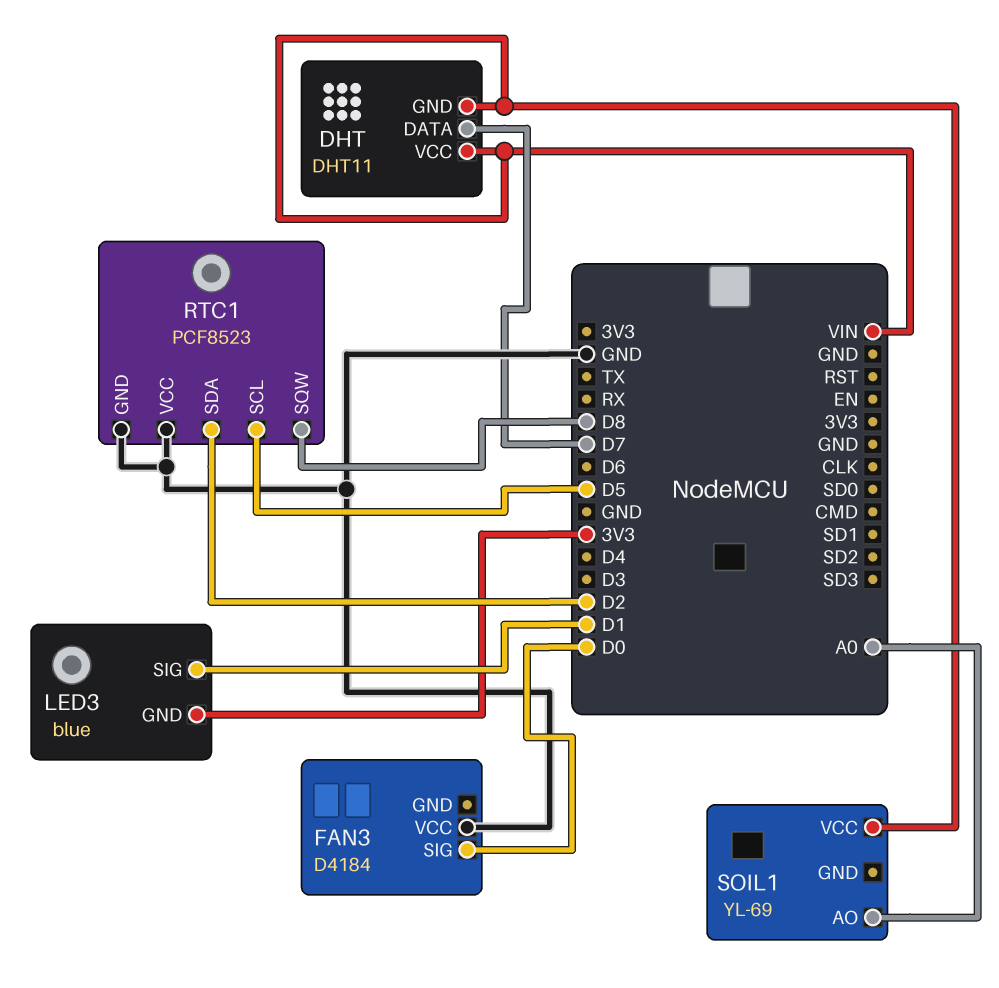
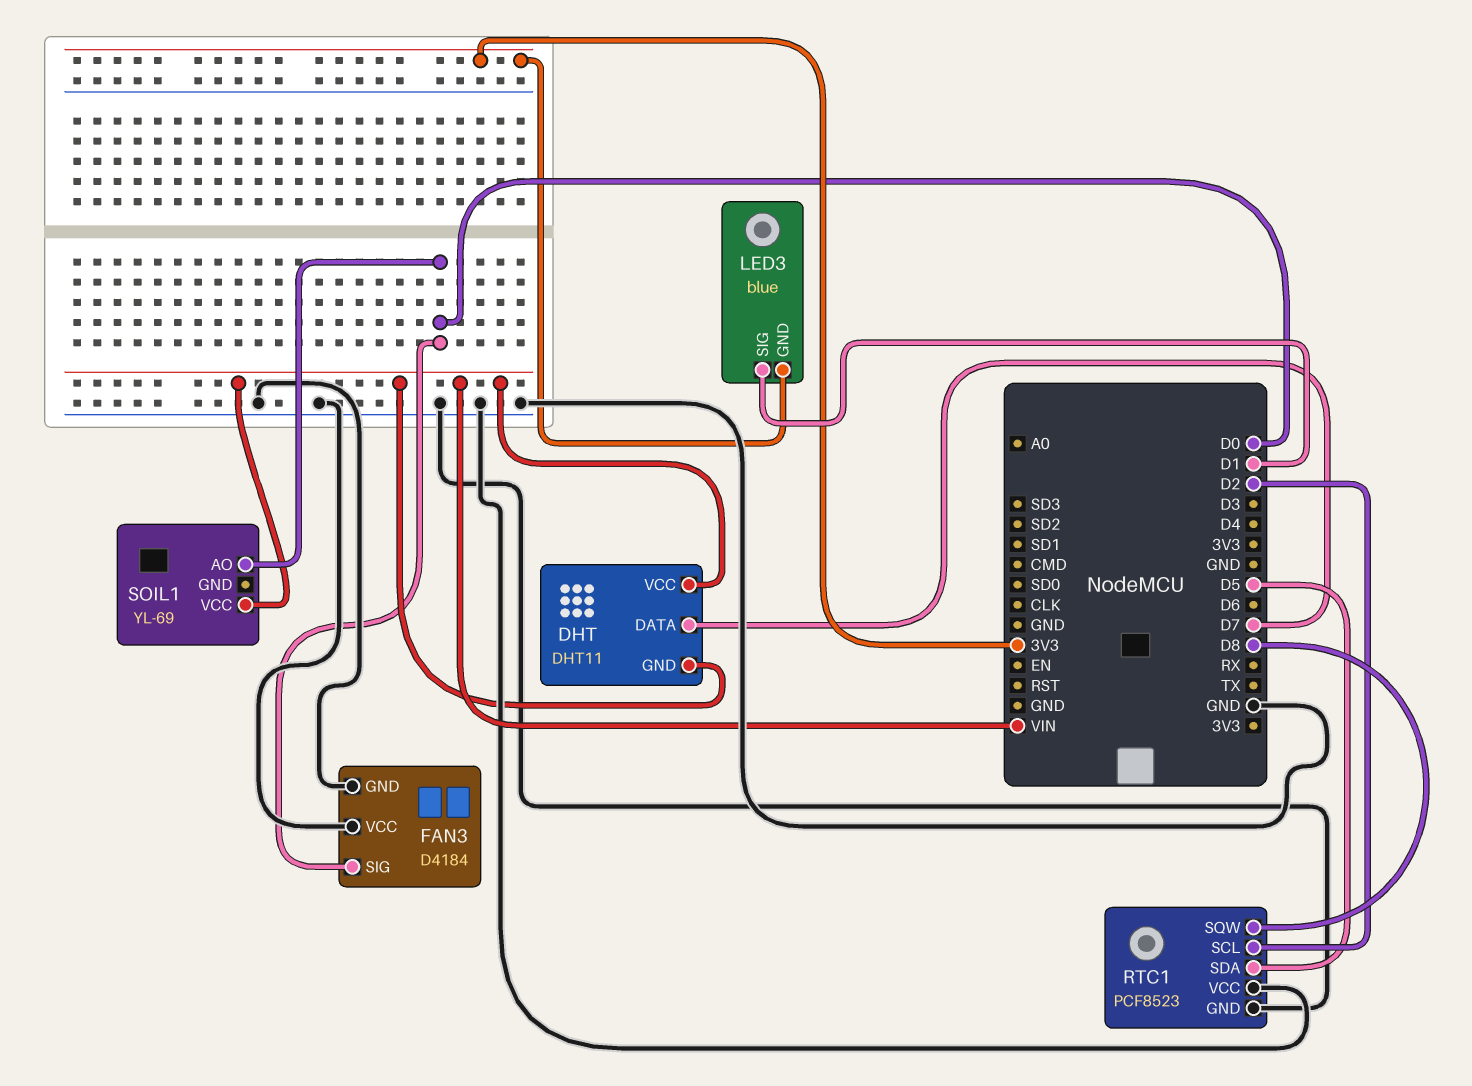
FAN3 pin GND: none -> GND
RTC1 pin SCL: D5 -> D2
RTC1 pin SDA: D2 -> D5
SOIL1 pin AO: A0 -> D0

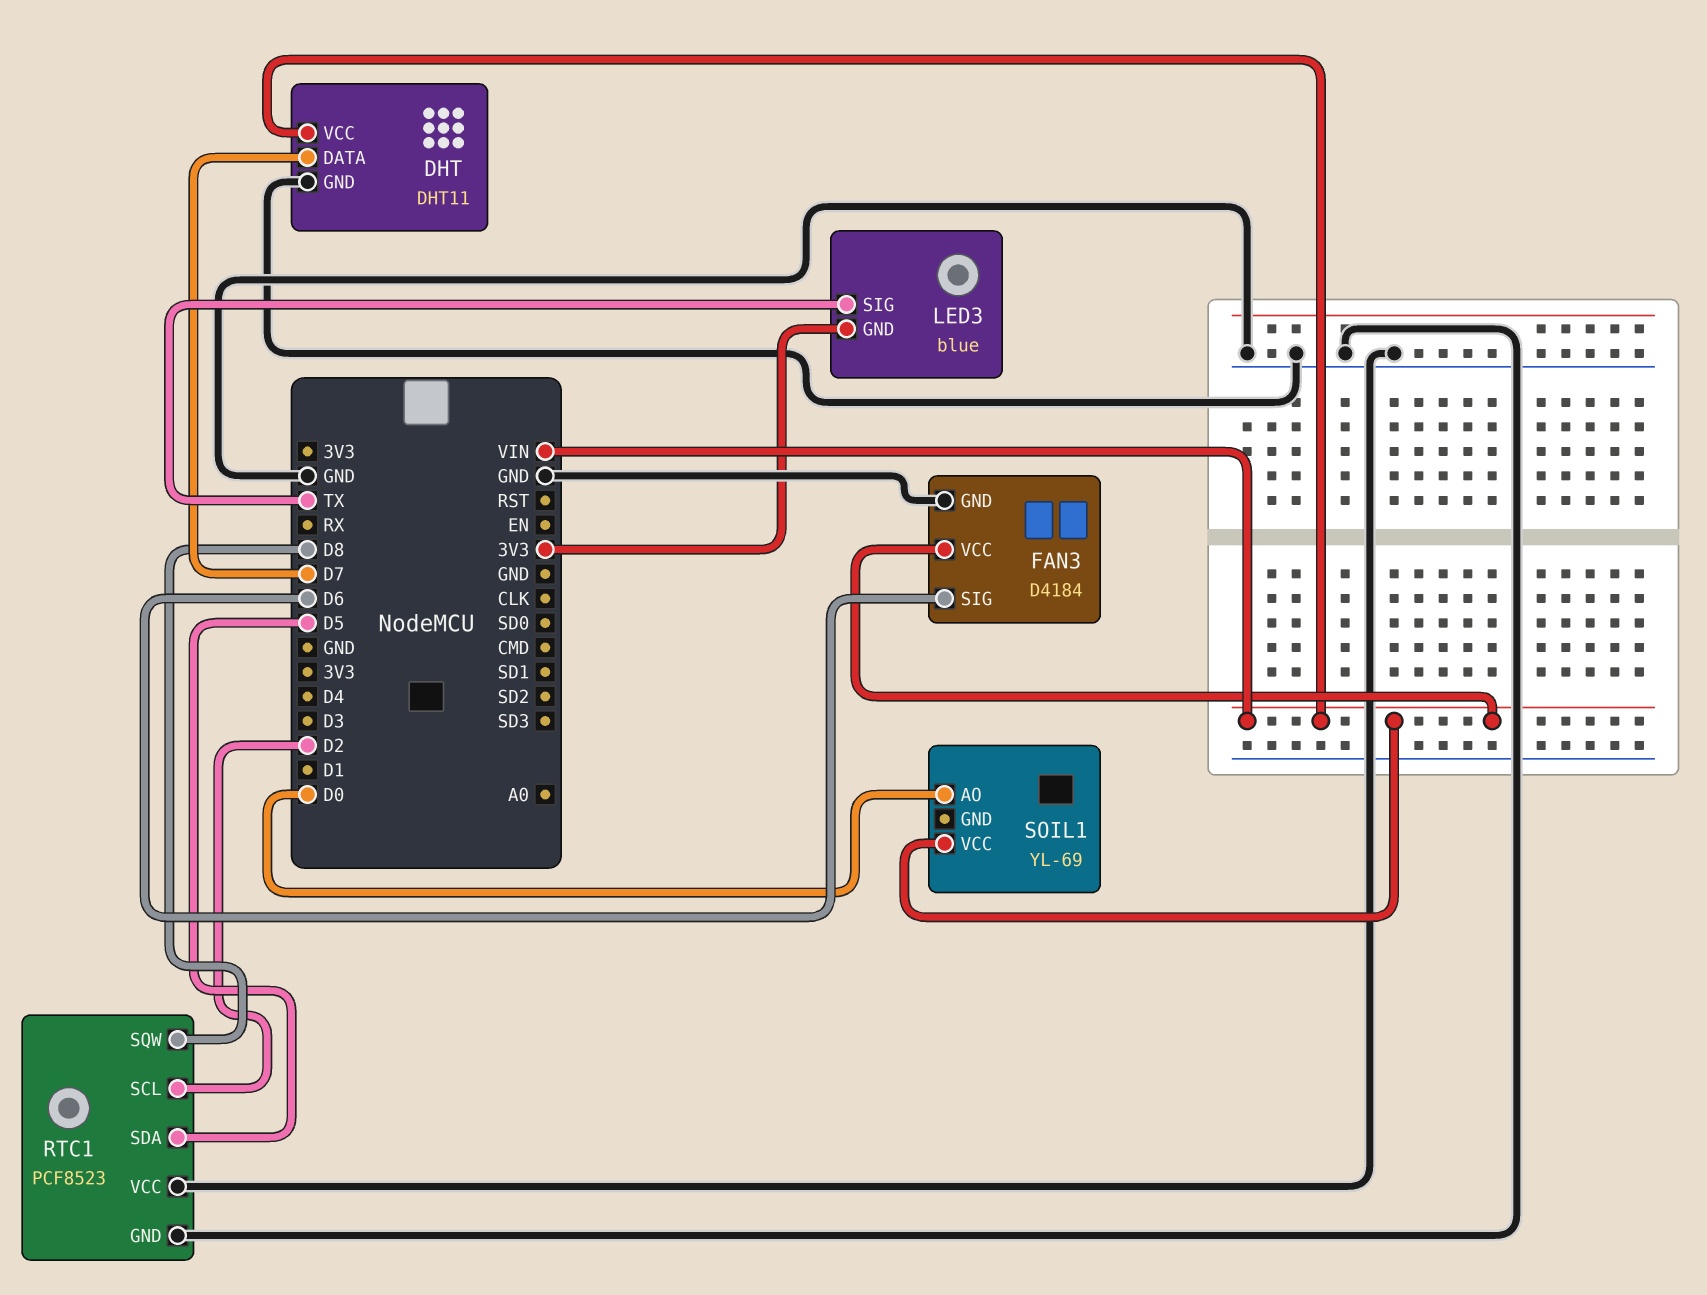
DHT pin GND: VIN -> GND
FAN3 pin SIG: D0 -> D6
FAN3 pin VCC: GND -> VIN
LED3 pin SIG: D1 -> TX

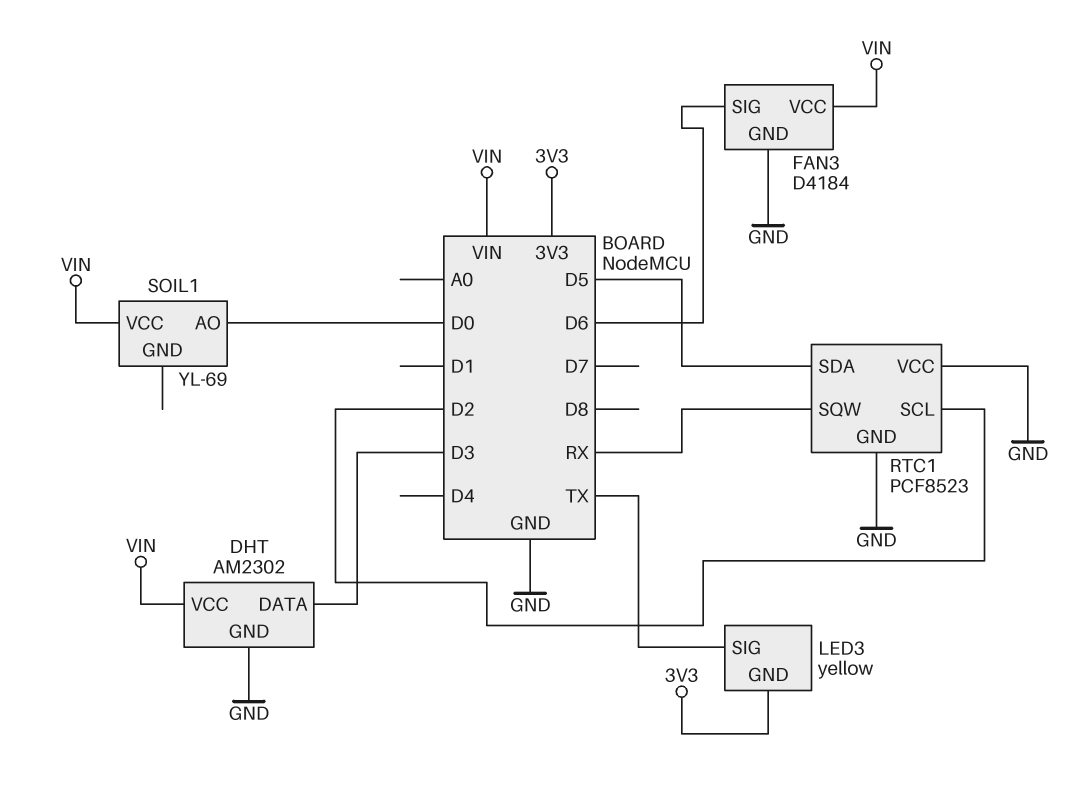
DHT: DHT11 -> AM2302
DHT pin DATA: D7 -> D3
LED3: blue -> yellow
RTC1 pin SQW: D8 -> RX

